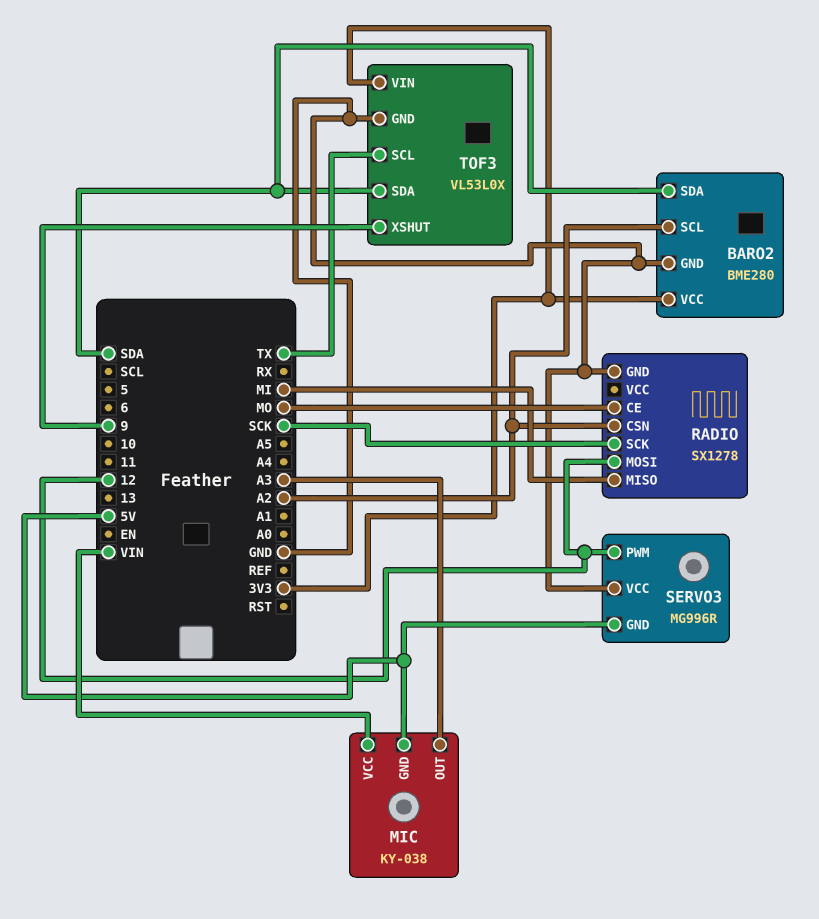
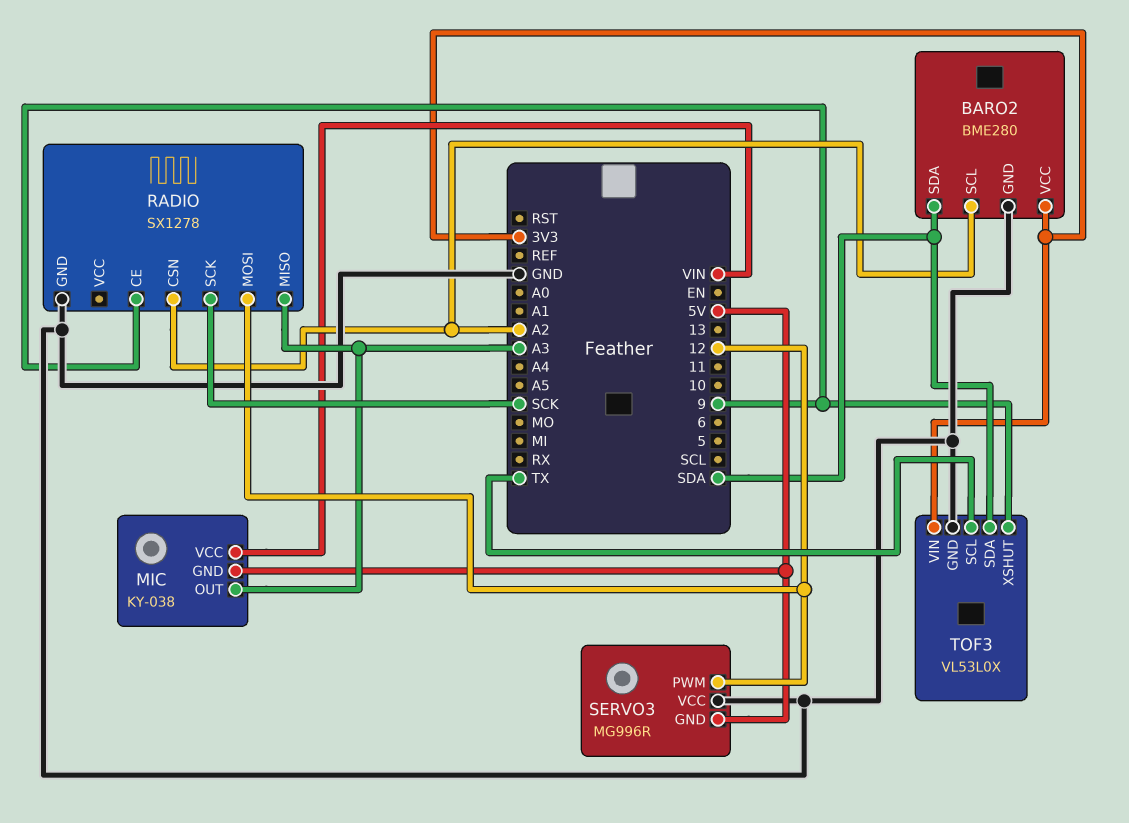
RADIO pin CE: MO -> 9
RADIO pin MISO: MI -> A3

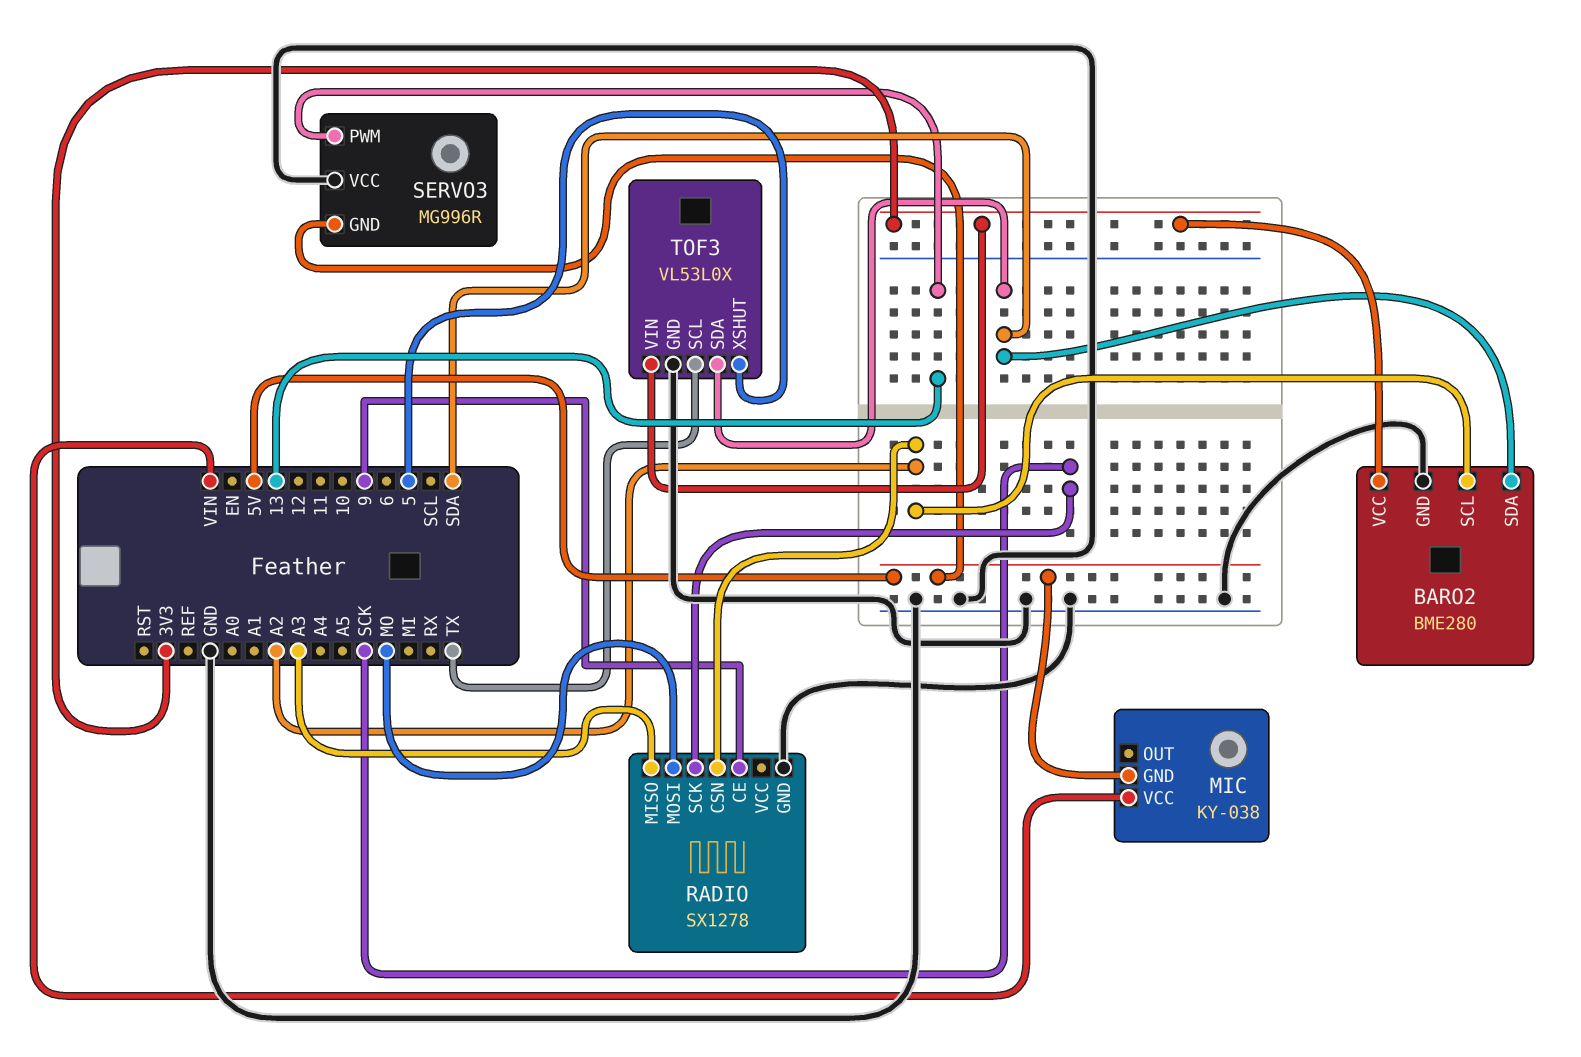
MIC pin OUT: A3 -> none
RADIO pin MOSI: 12 -> MO
SERVO3 pin PWM: 12 -> 13
TOF3 pin XSHUT: 9 -> 5

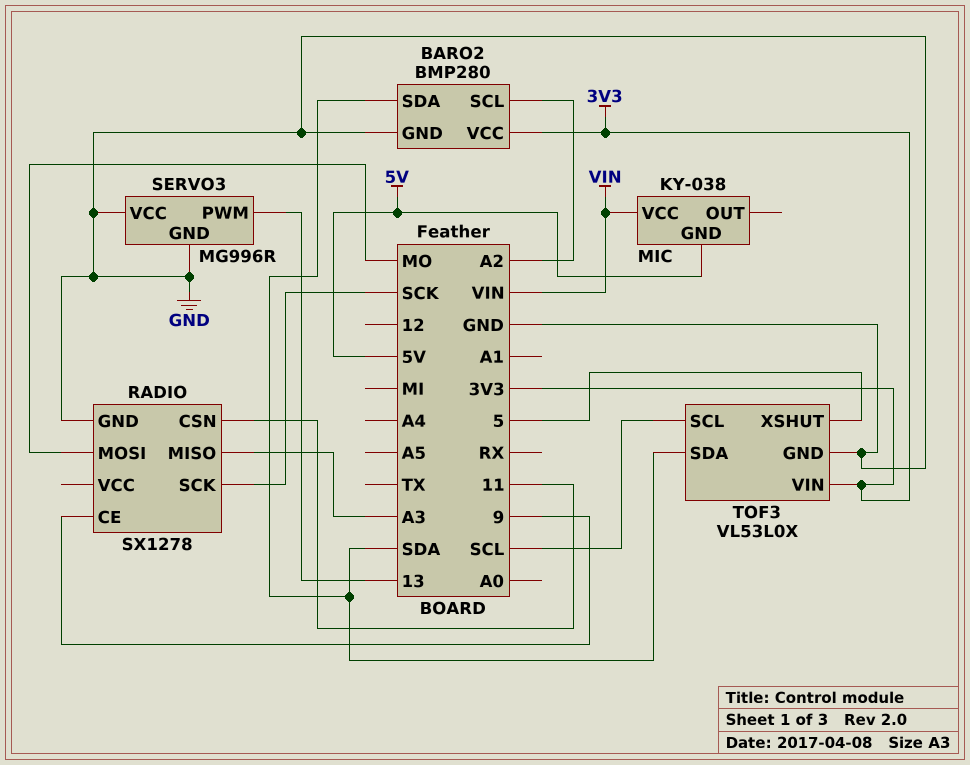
BARO2: BME280 -> BMP280
RADIO pin CSN: A2 -> 11
SERVO3 pin GND: 5V -> GND
TOF3 pin SCL: TX -> SCL

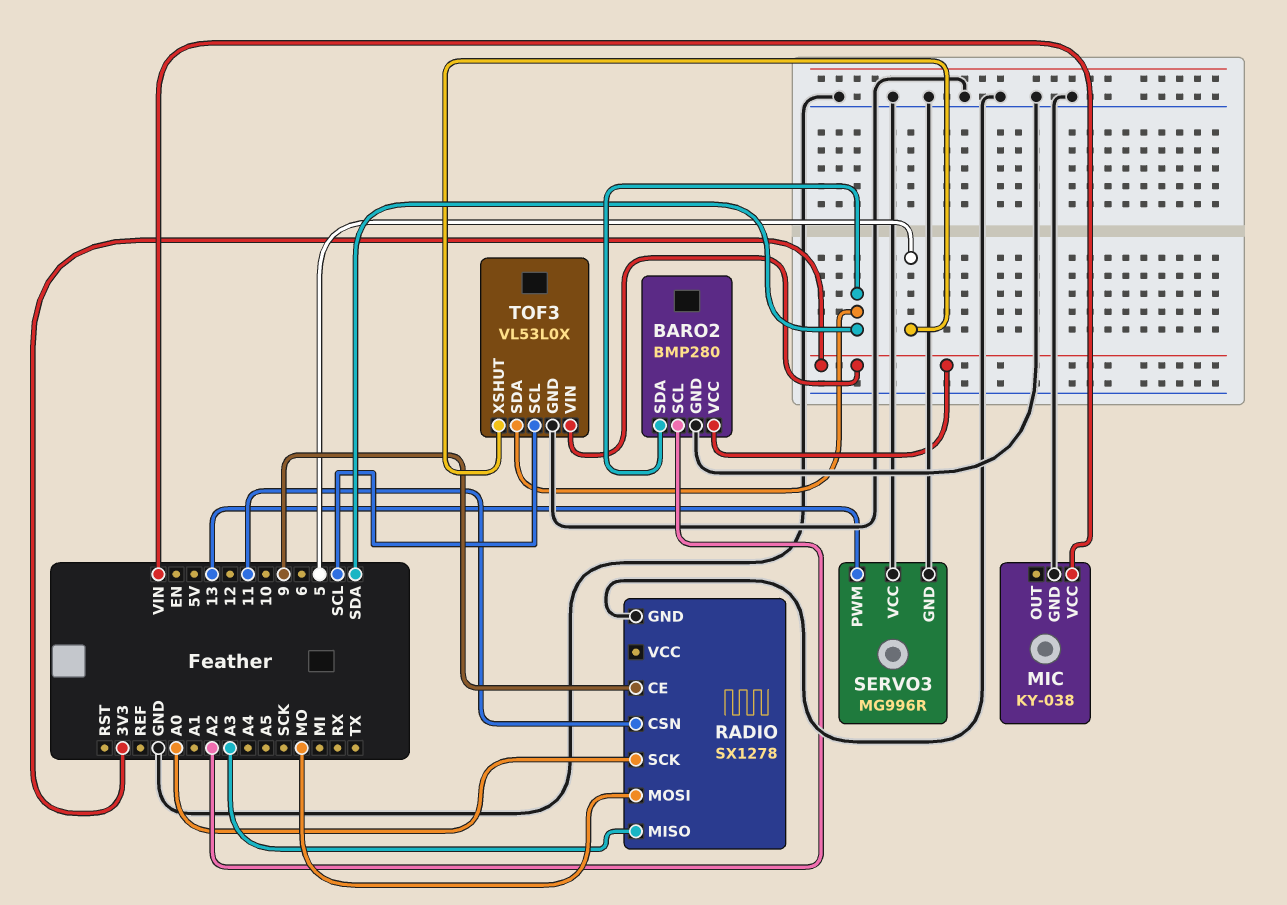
MIC pin GND: 5V -> GND
RADIO pin SCK: SCK -> A0

